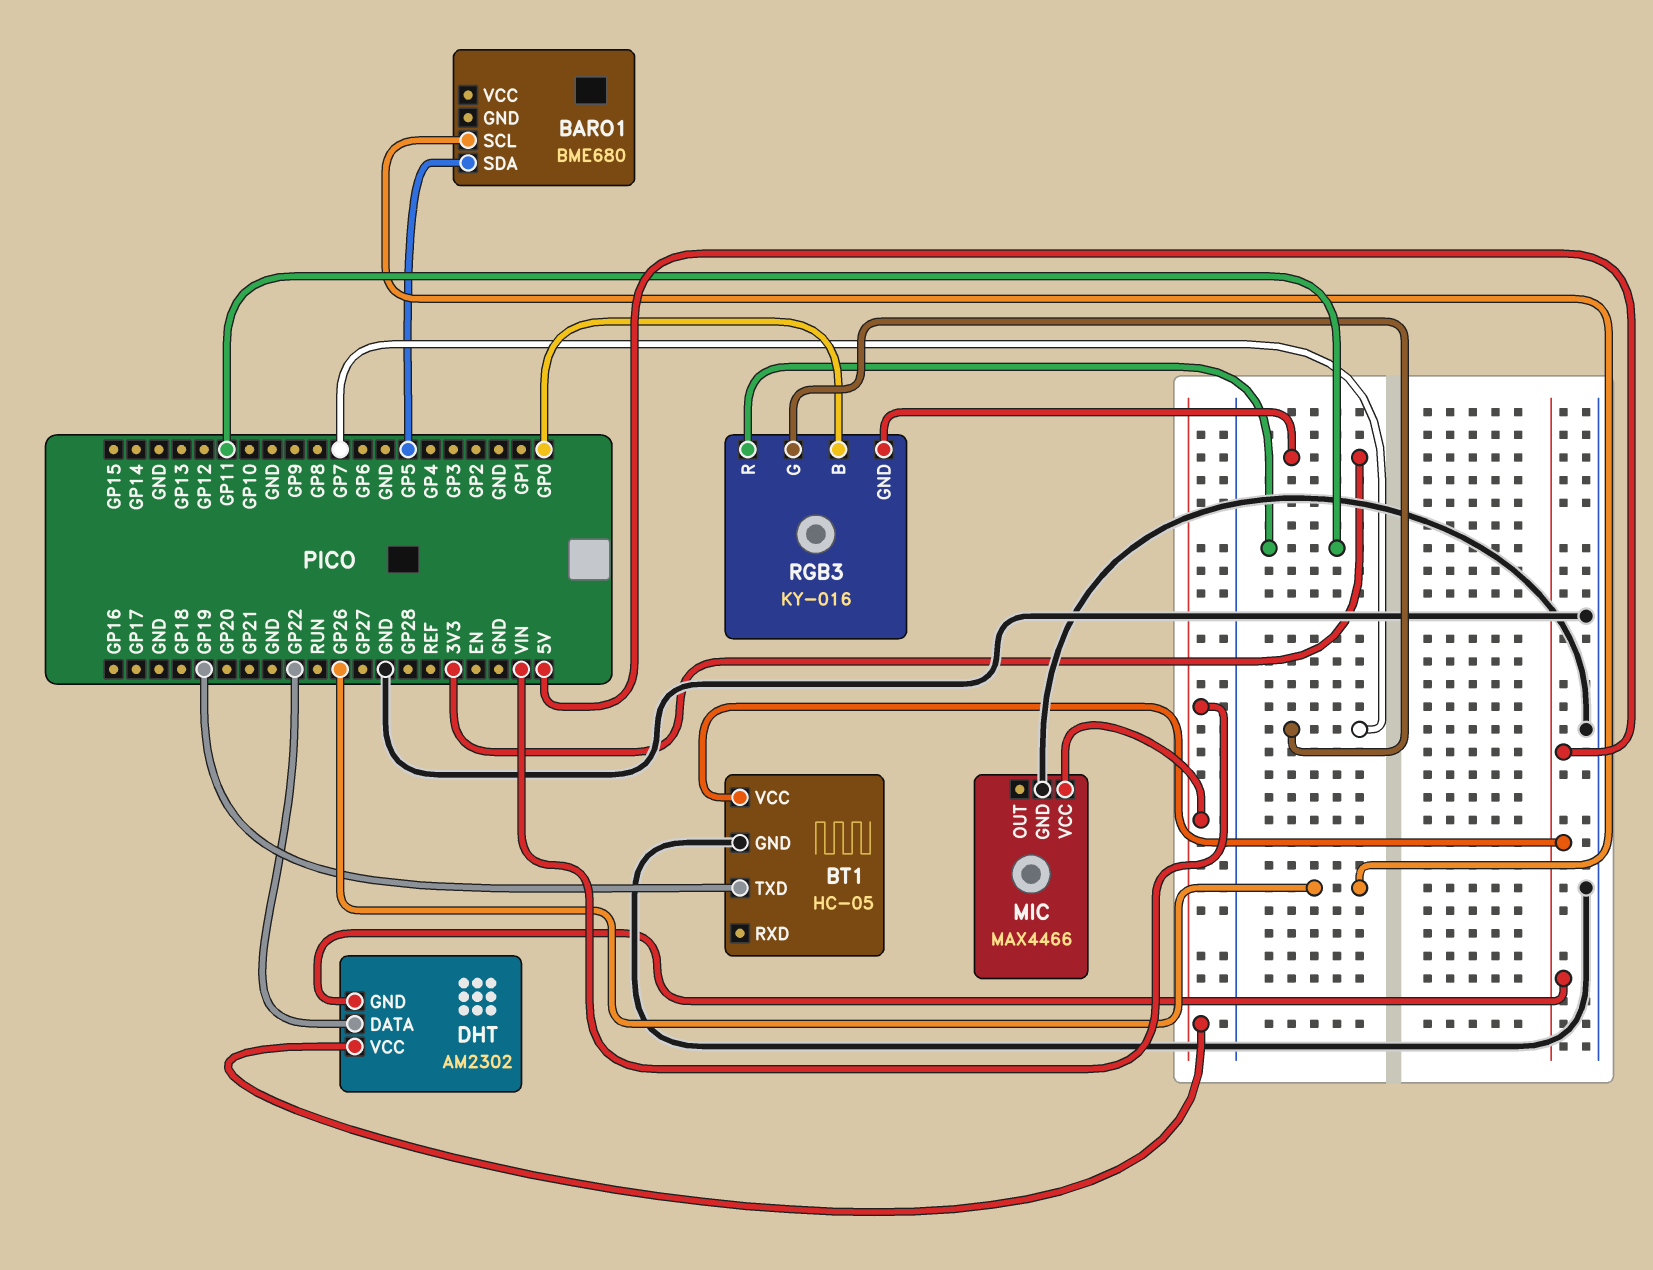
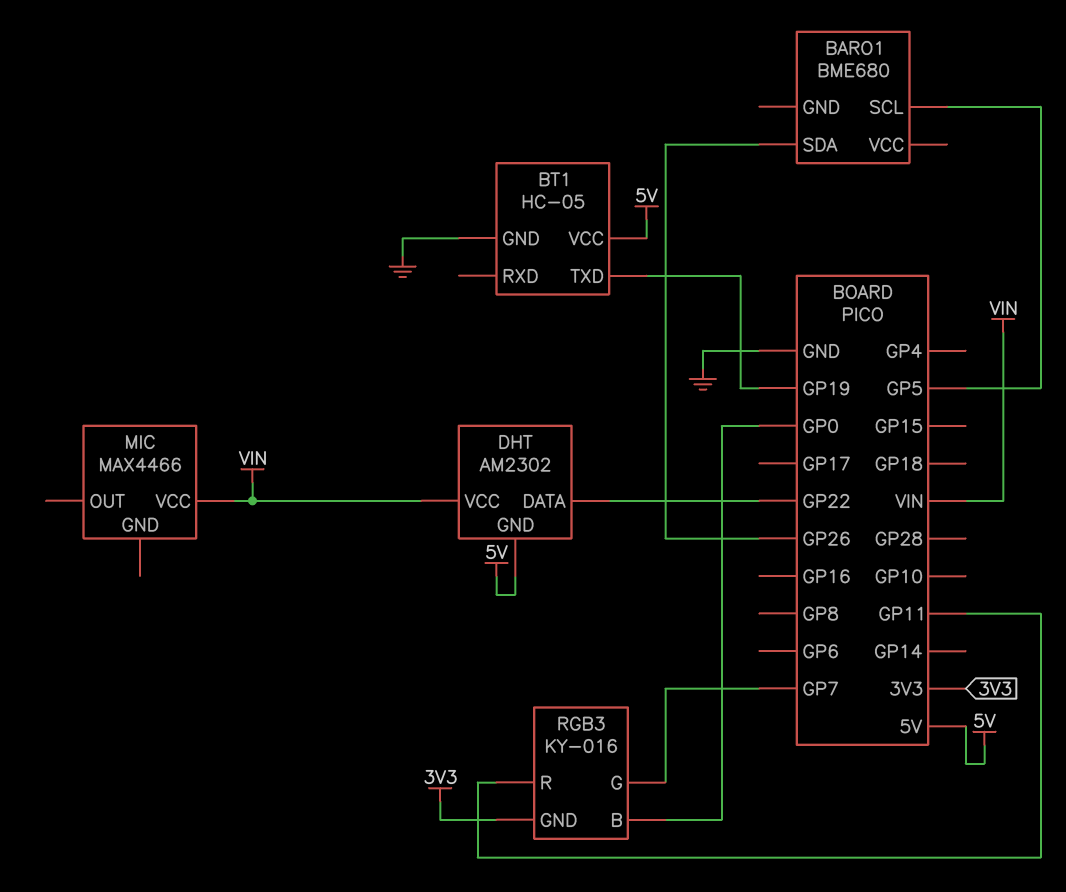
BARO1 pin SCL: GP26 -> GP5
BARO1 pin SDA: GP5 -> GP26
MIC pin GND: GND -> none

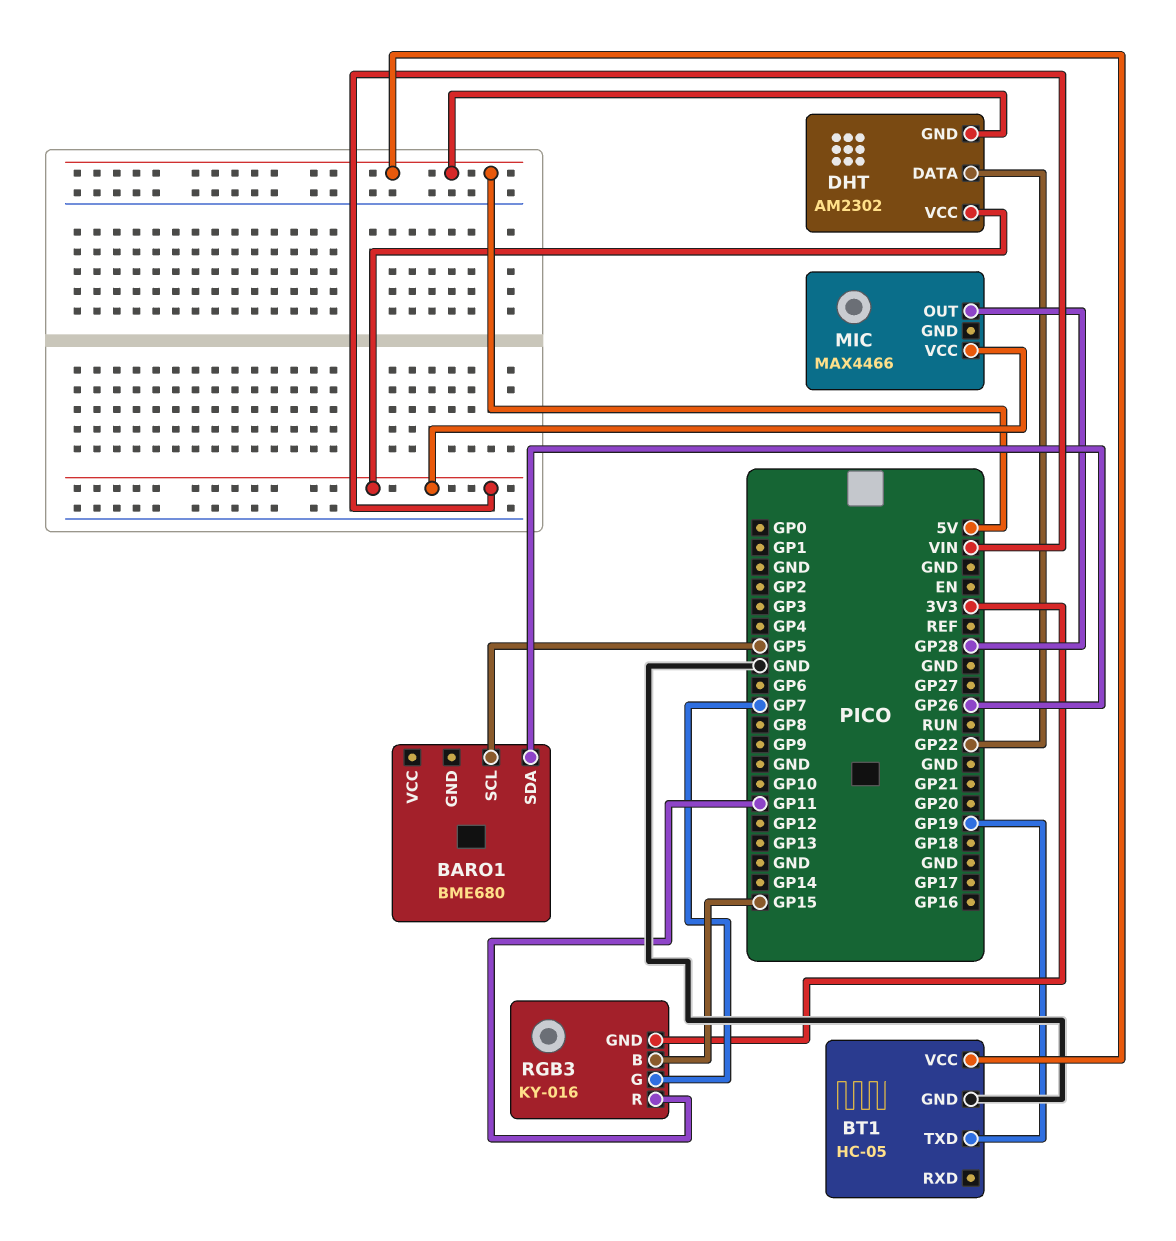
MIC pin OUT: none -> GP28
RGB3 pin B: GP0 -> GP15

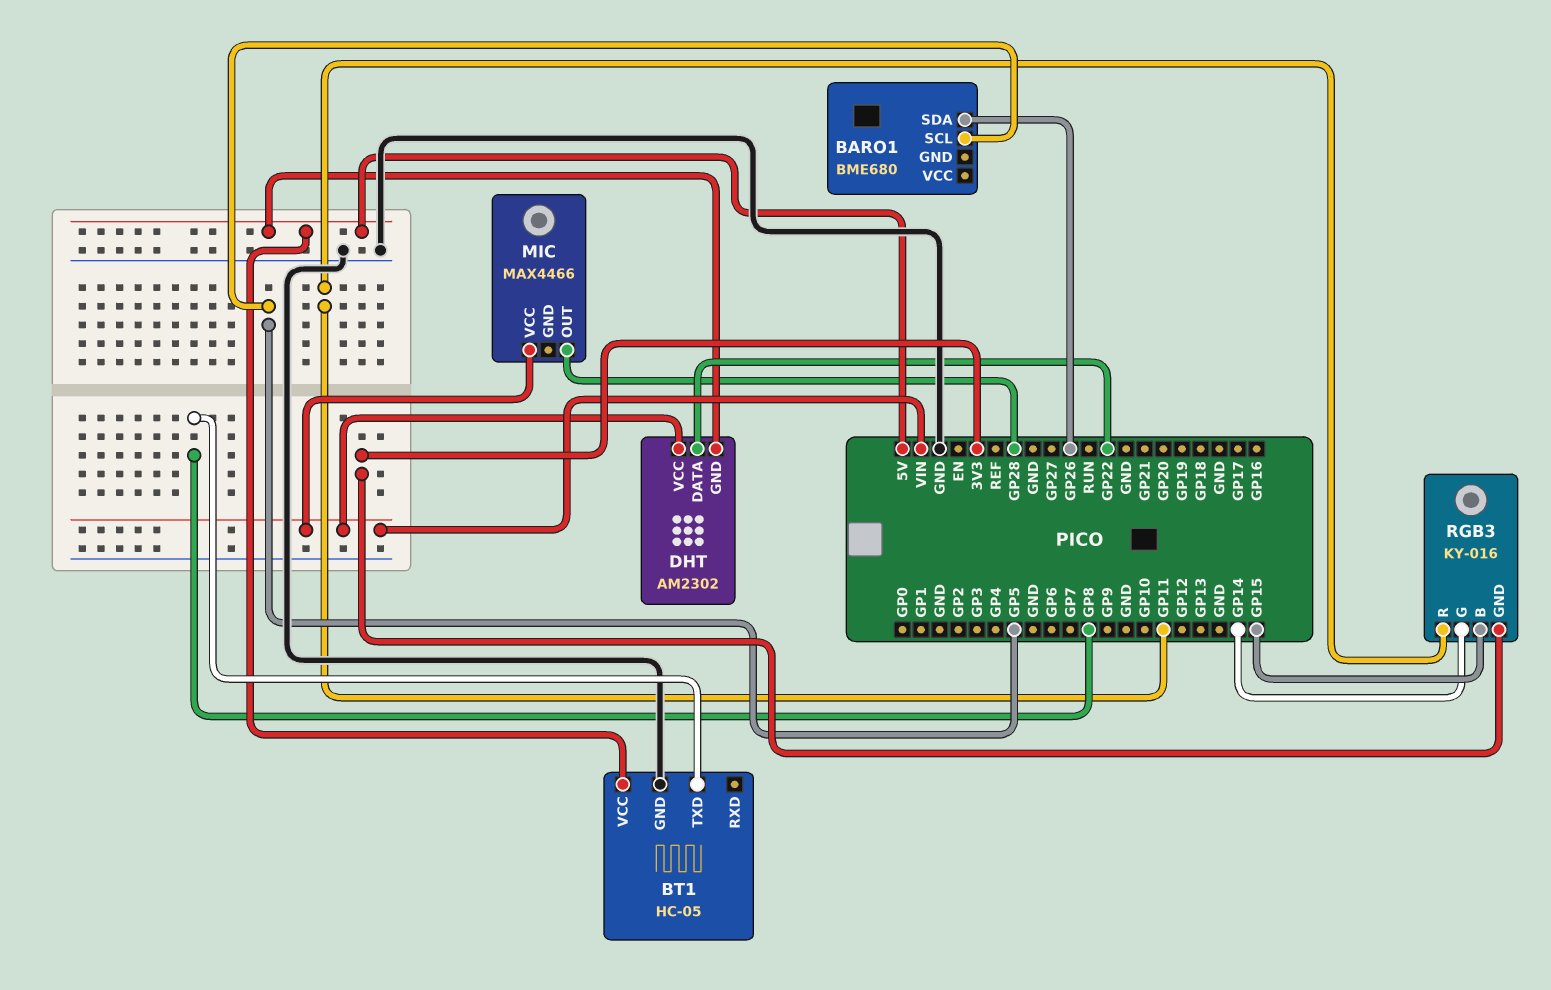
BT1 pin TXD: GP19 -> GP8
RGB3 pin G: GP7 -> GP14

